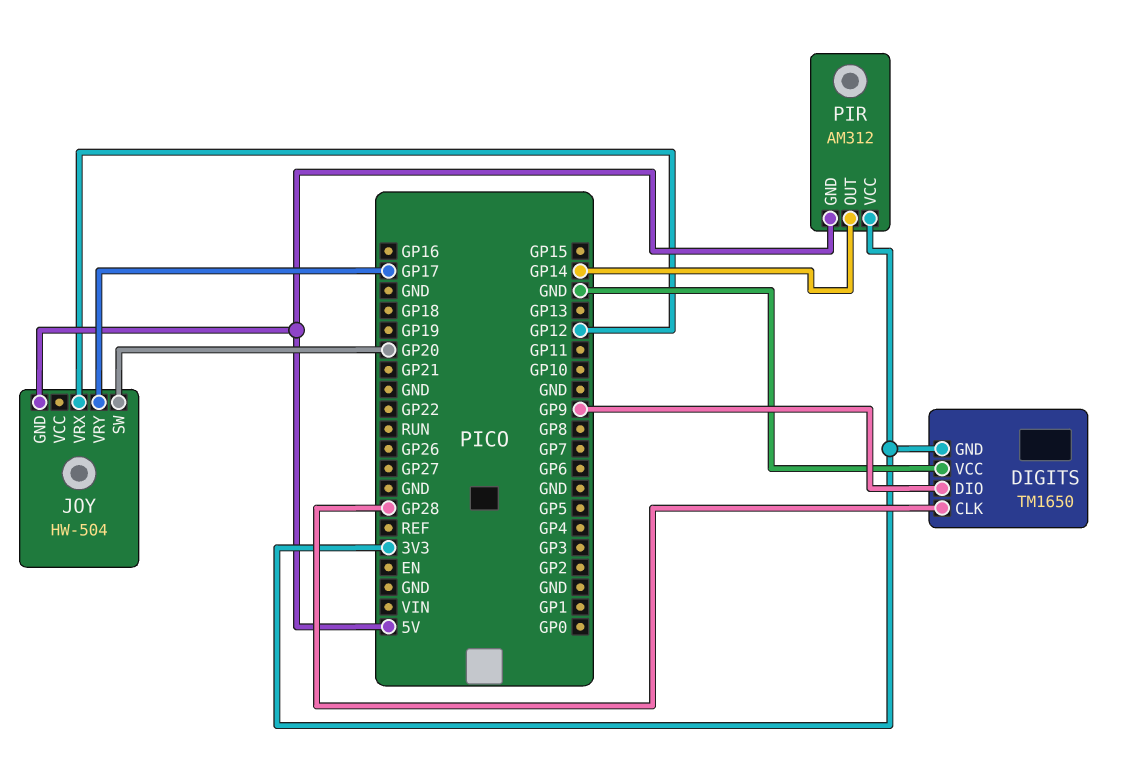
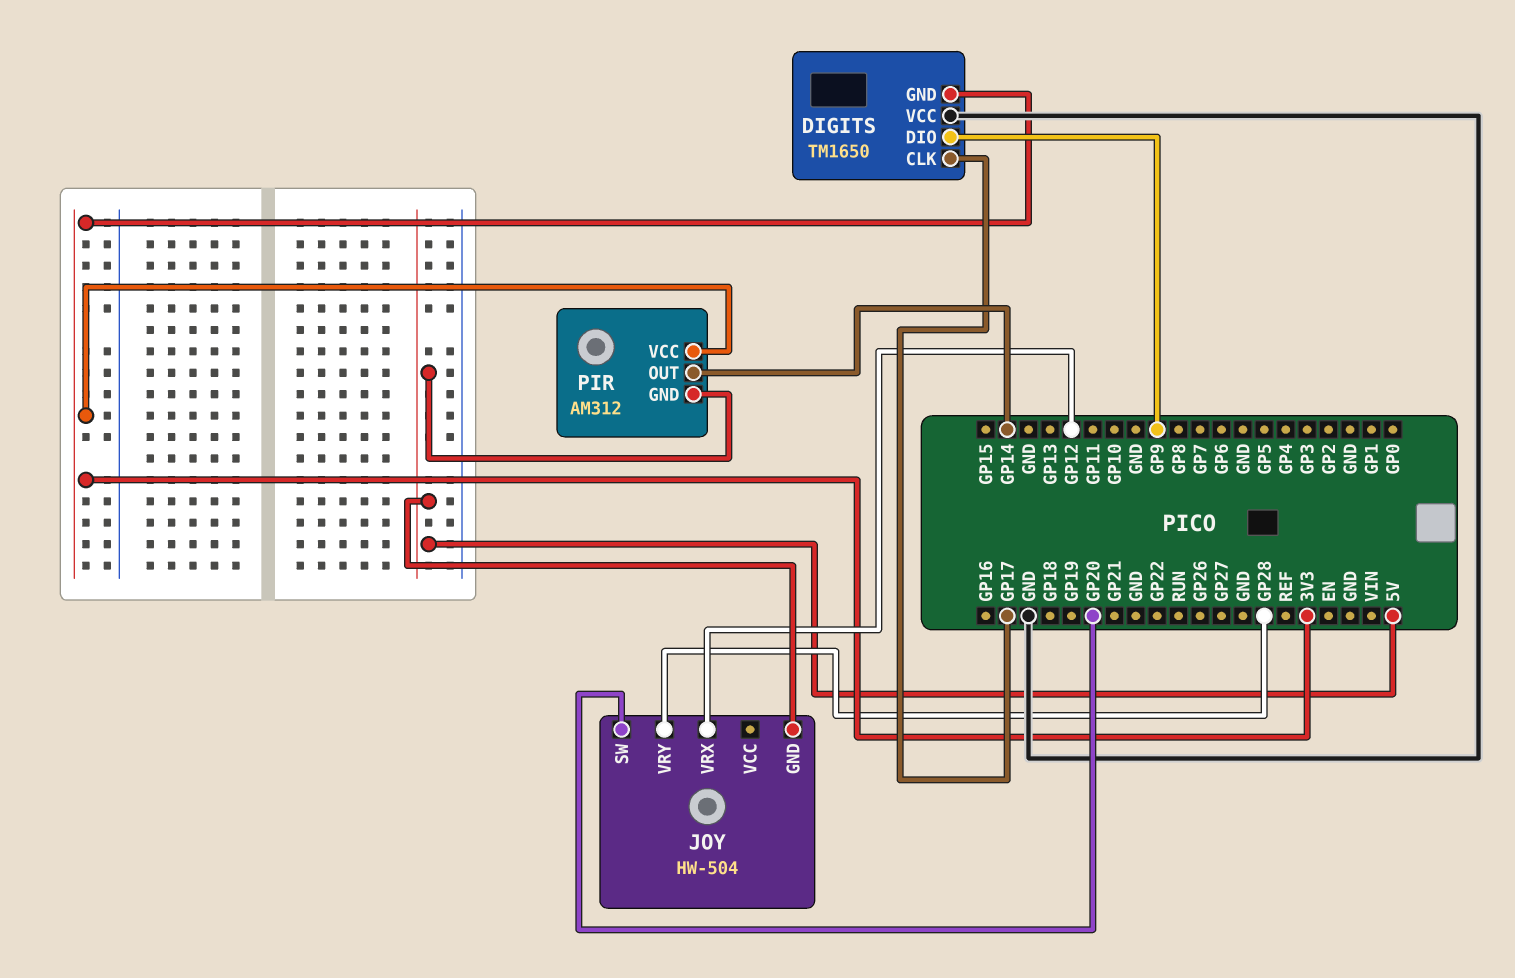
DIGITS pin CLK: GP28 -> GP17
JOY pin VRY: GP17 -> GP28

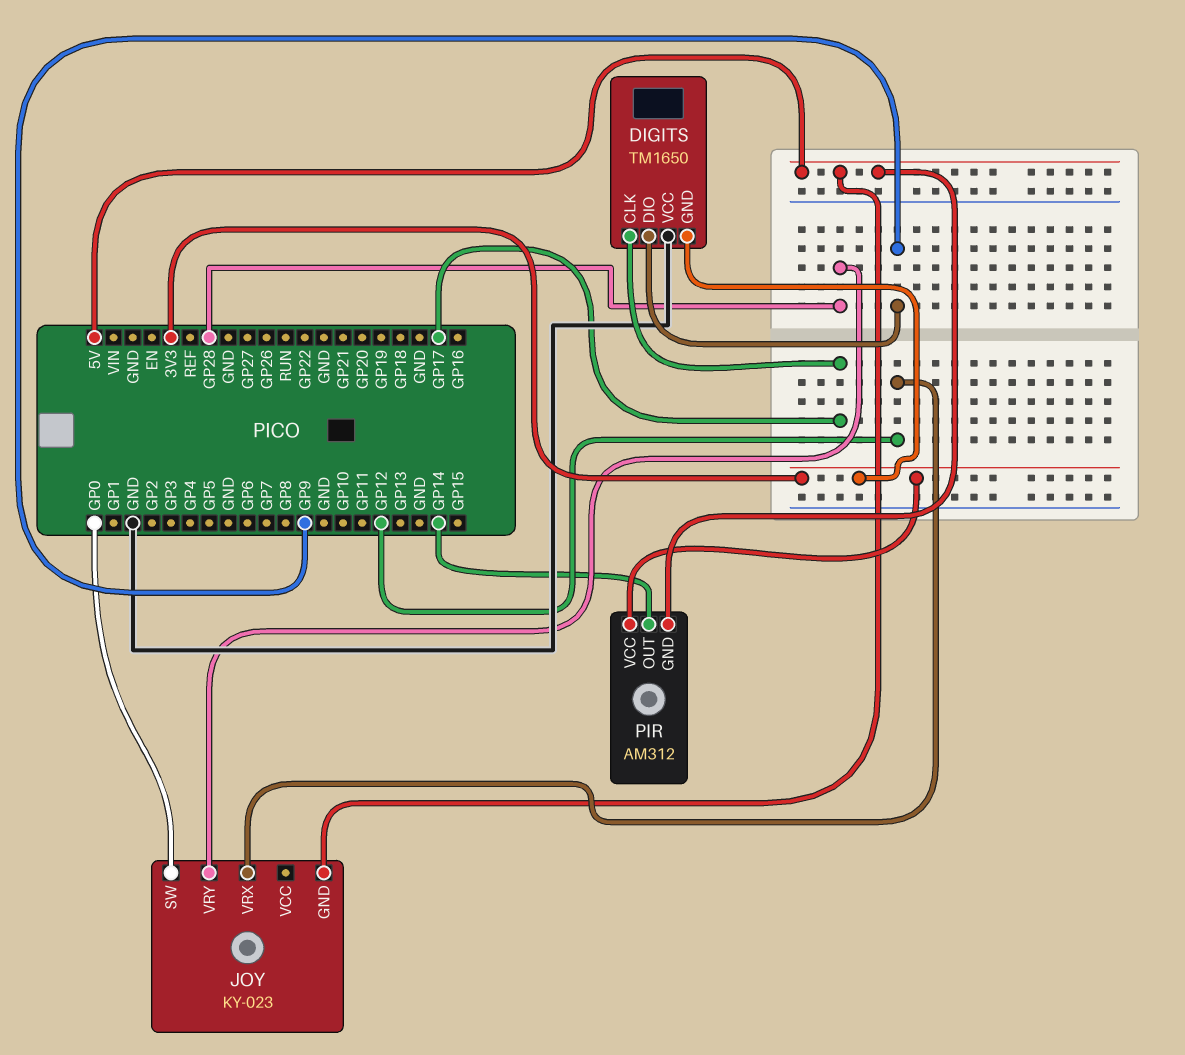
JOY: HW-504 -> KY-023
JOY pin SW: GP20 -> GP0

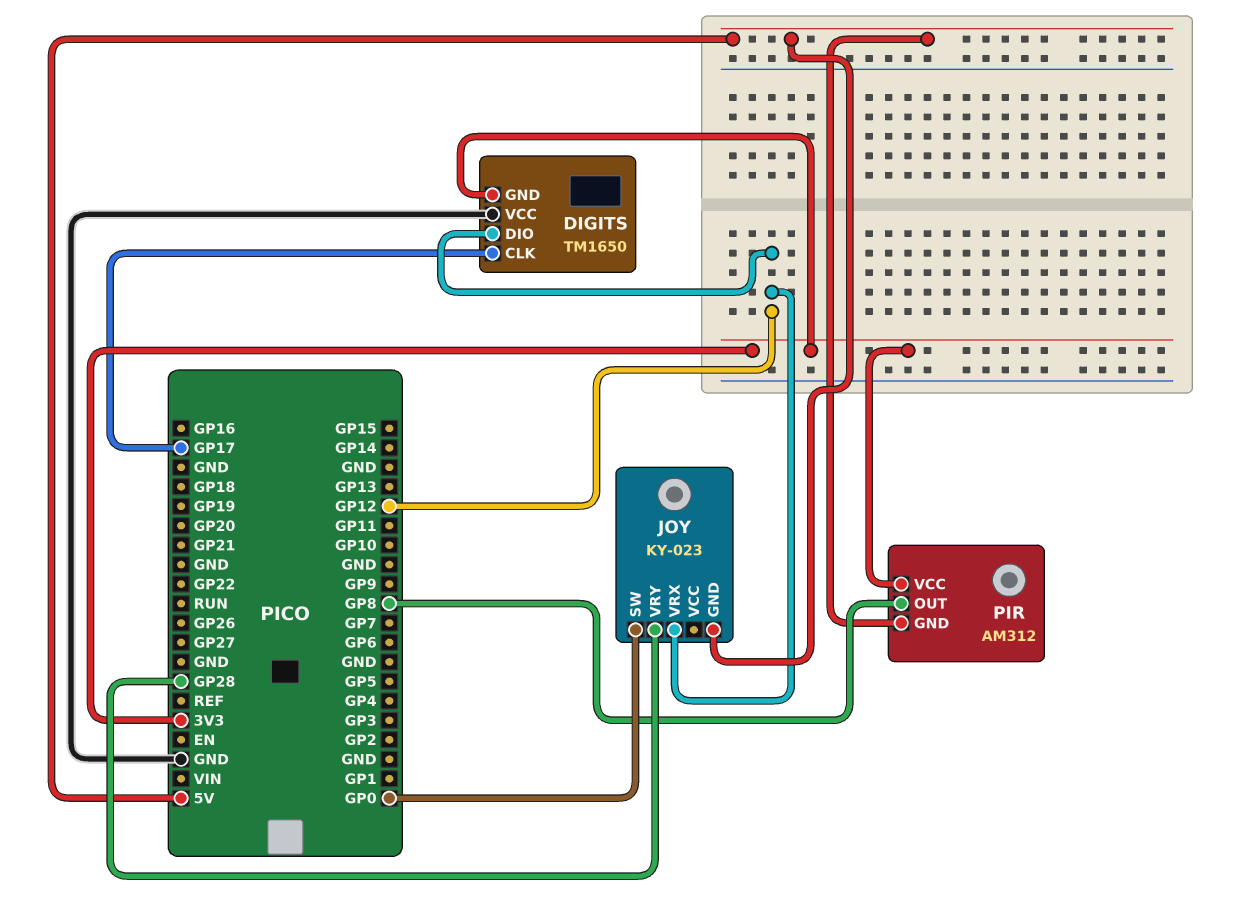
DIGITS pin DIO: GP9 -> GP12
PIR pin OUT: GP14 -> GP8

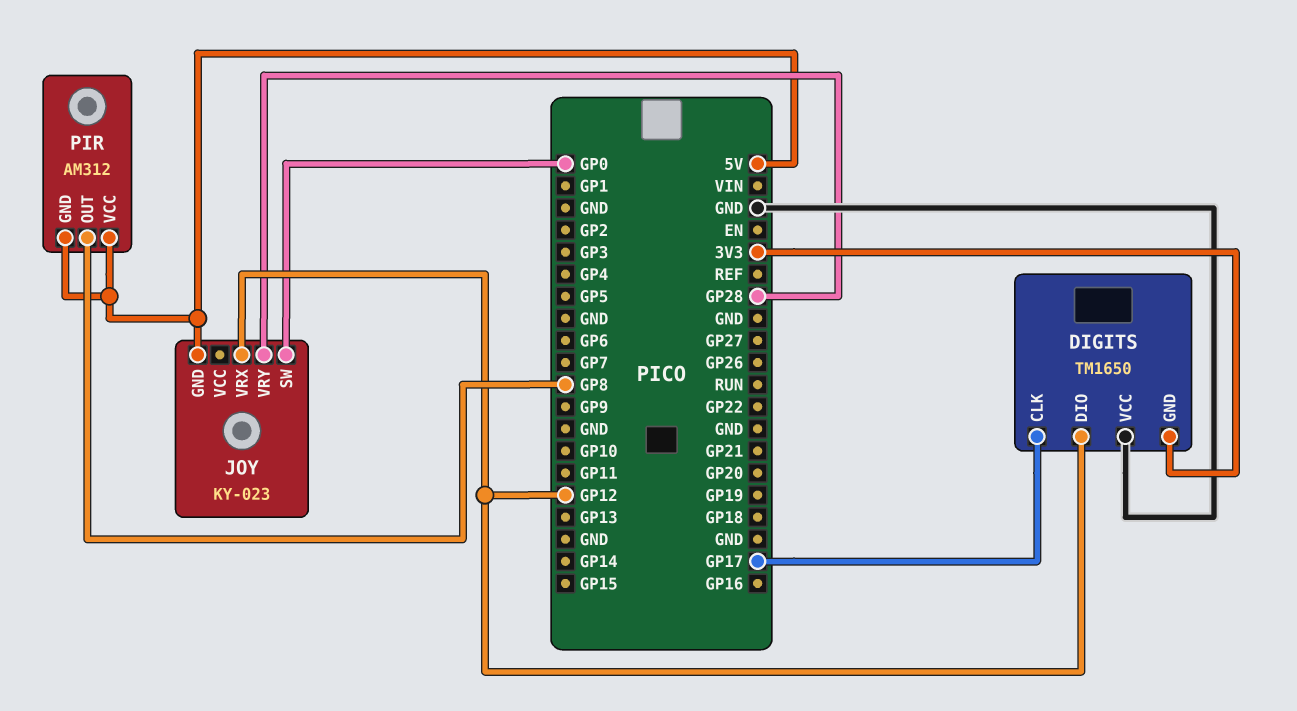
PIR pin VCC: 3V3 -> 5V

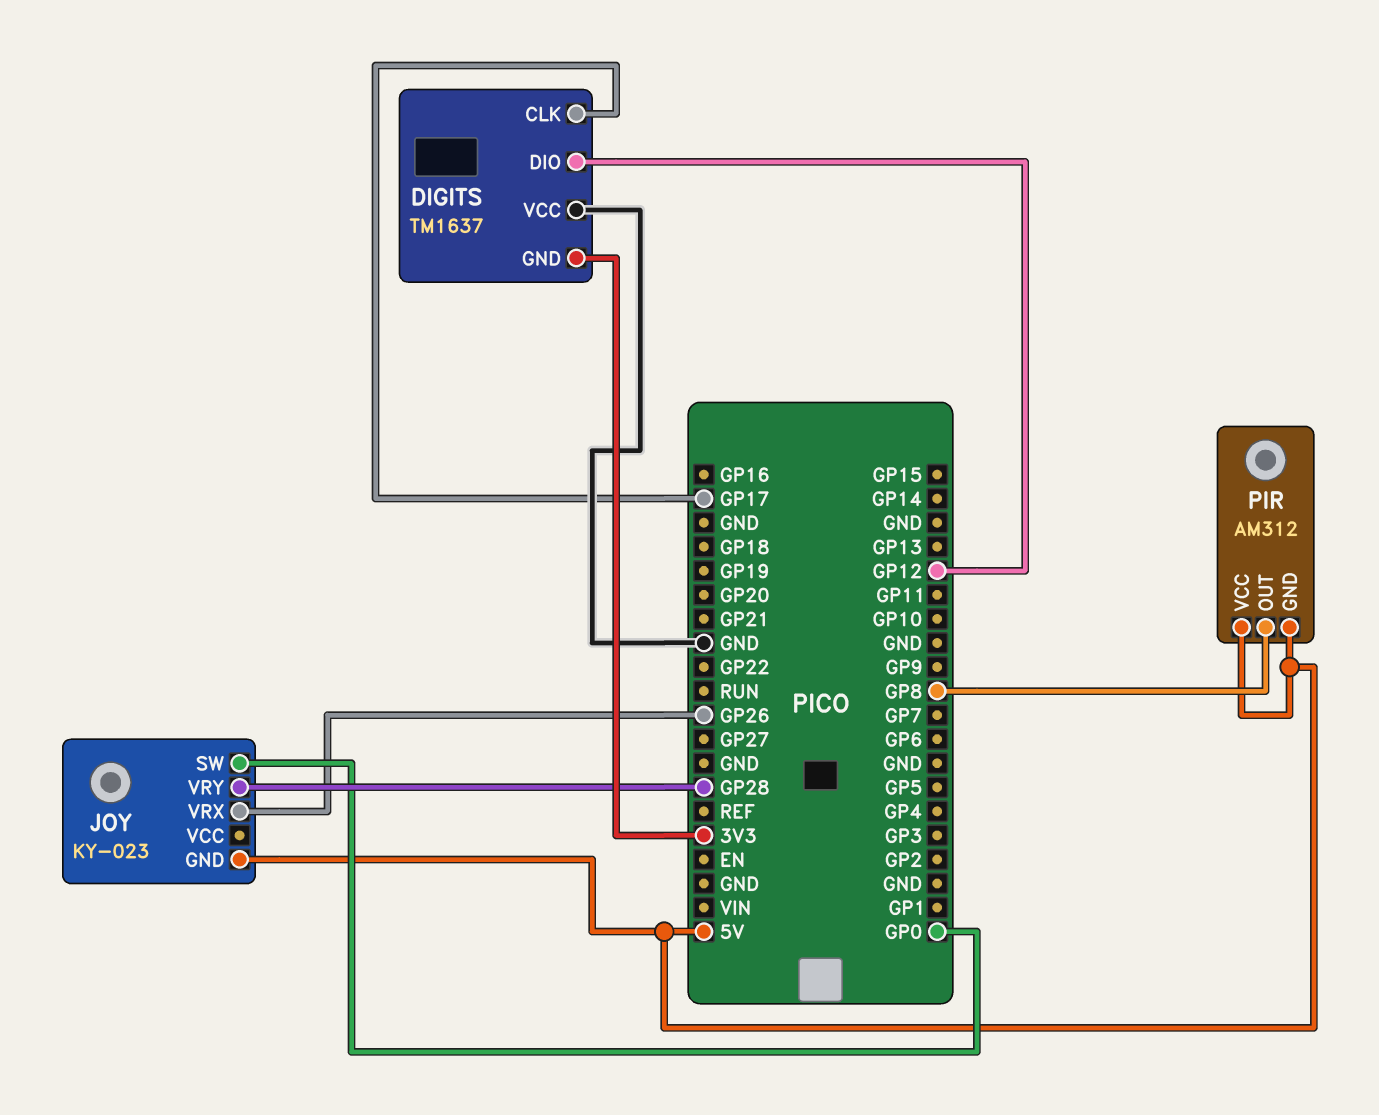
DIGITS: TM1650 -> TM1637
JOY pin VRX: GP12 -> GP26

